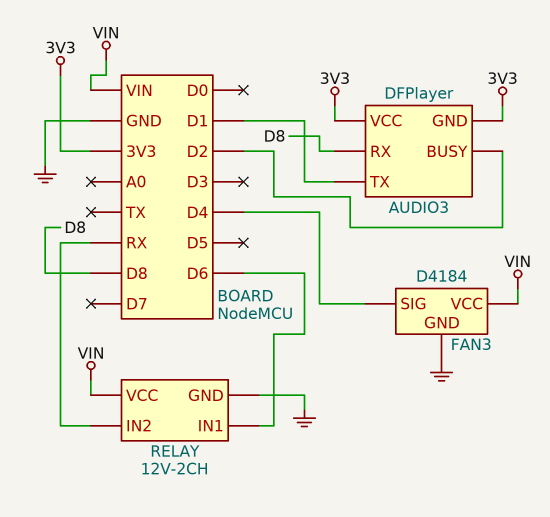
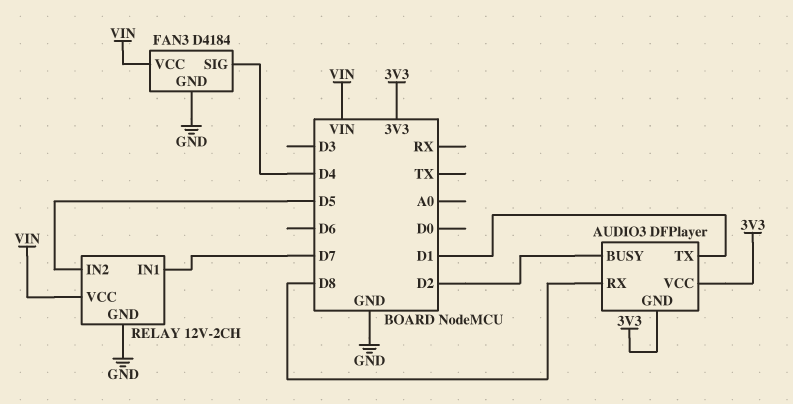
RELAY pin IN1: D6 -> D7
RELAY pin IN2: RX -> D5

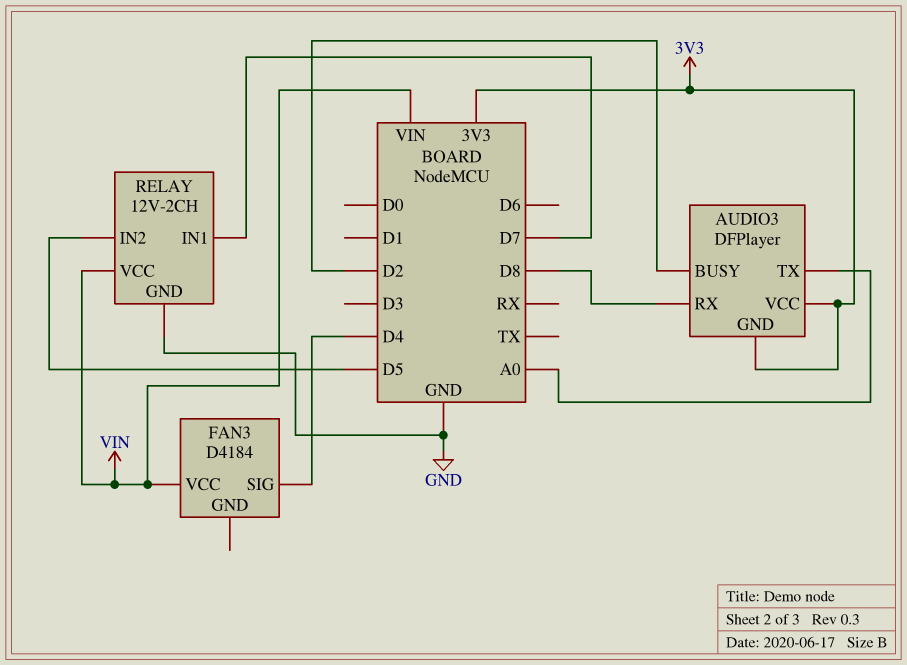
AUDIO3 pin TX: D1 -> A0
FAN3 pin GND: GND -> none

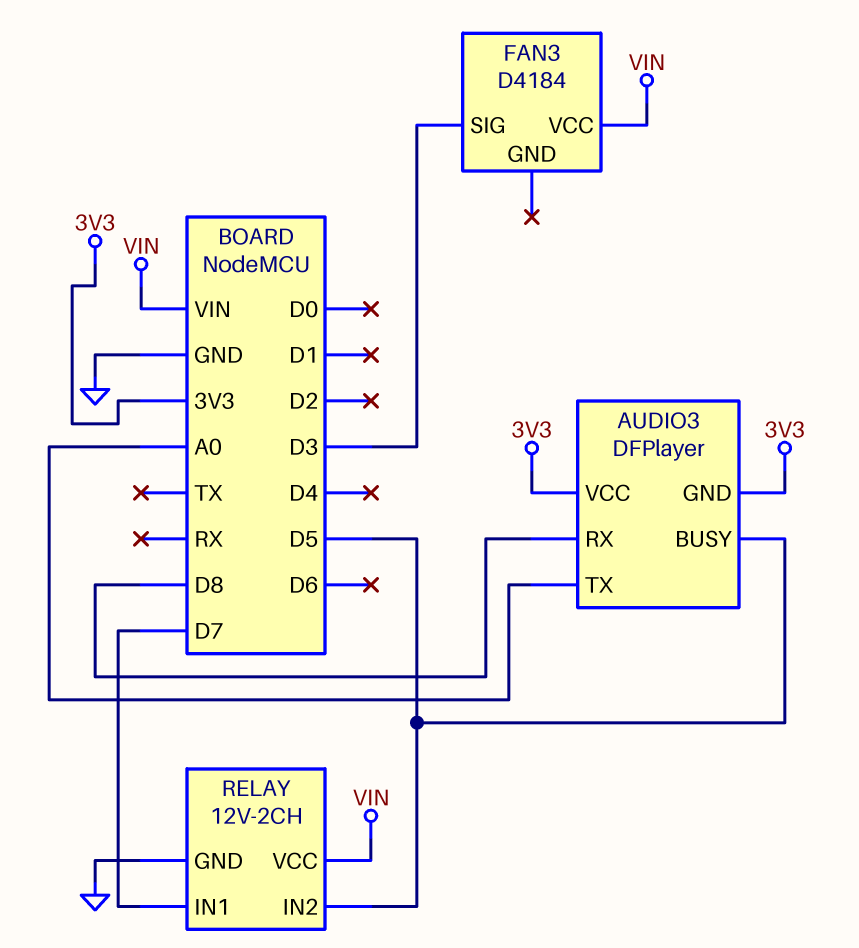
AUDIO3 pin BUSY: D2 -> D5
FAN3 pin SIG: D4 -> D3

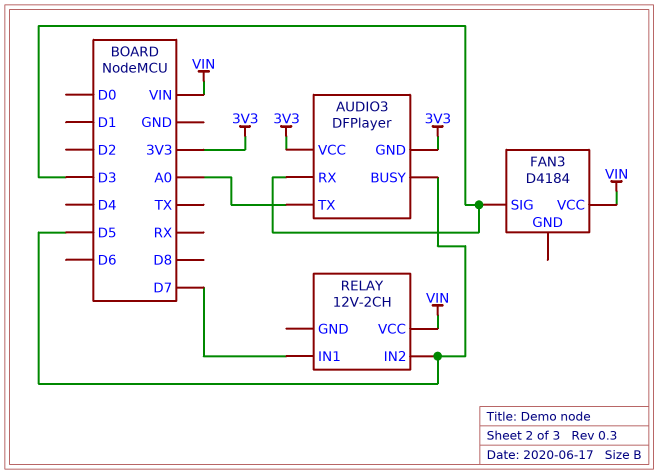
AUDIO3 pin RX: D8 -> D3
RELAY pin GND: GND -> none

